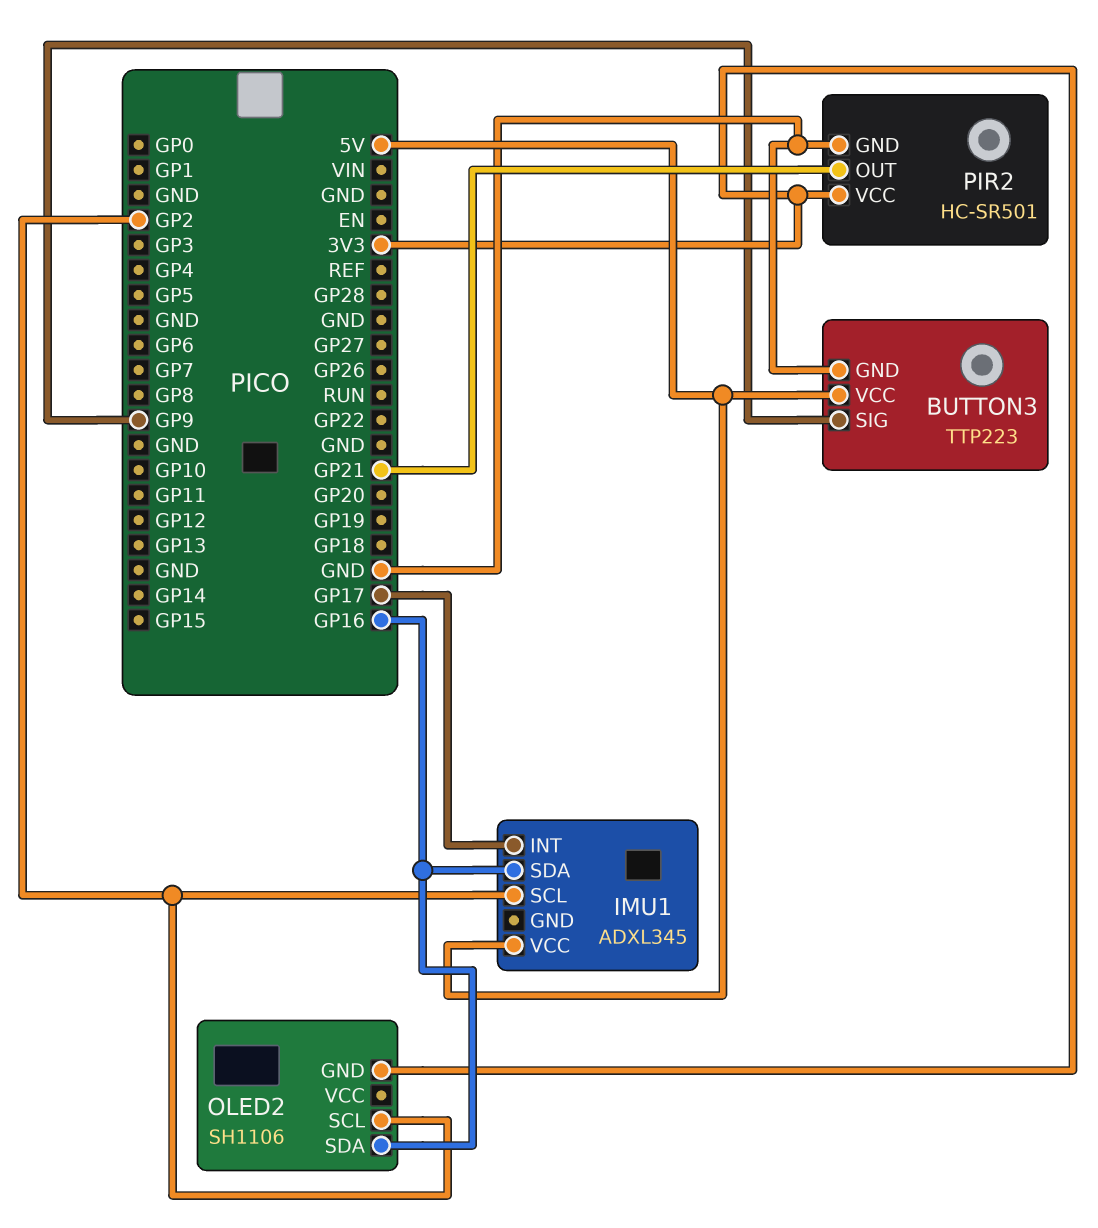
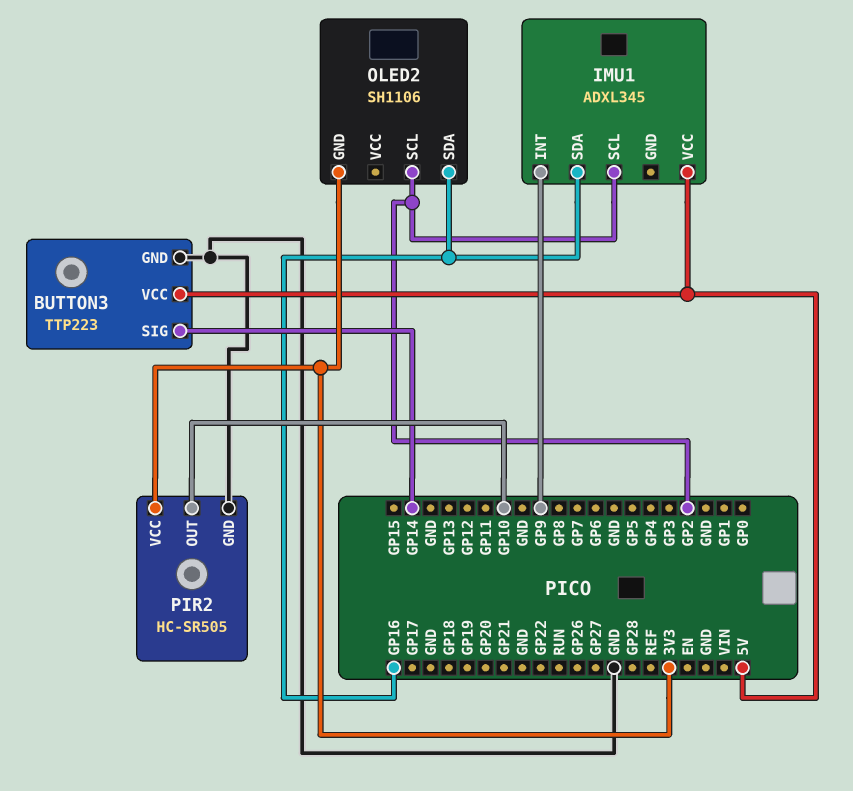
BUTTON3 pin SIG: GP9 -> GP14
IMU1 pin INT: GP17 -> GP9
PIR2: HC-SR501 -> HC-SR505
PIR2 pin OUT: GP21 -> GP10

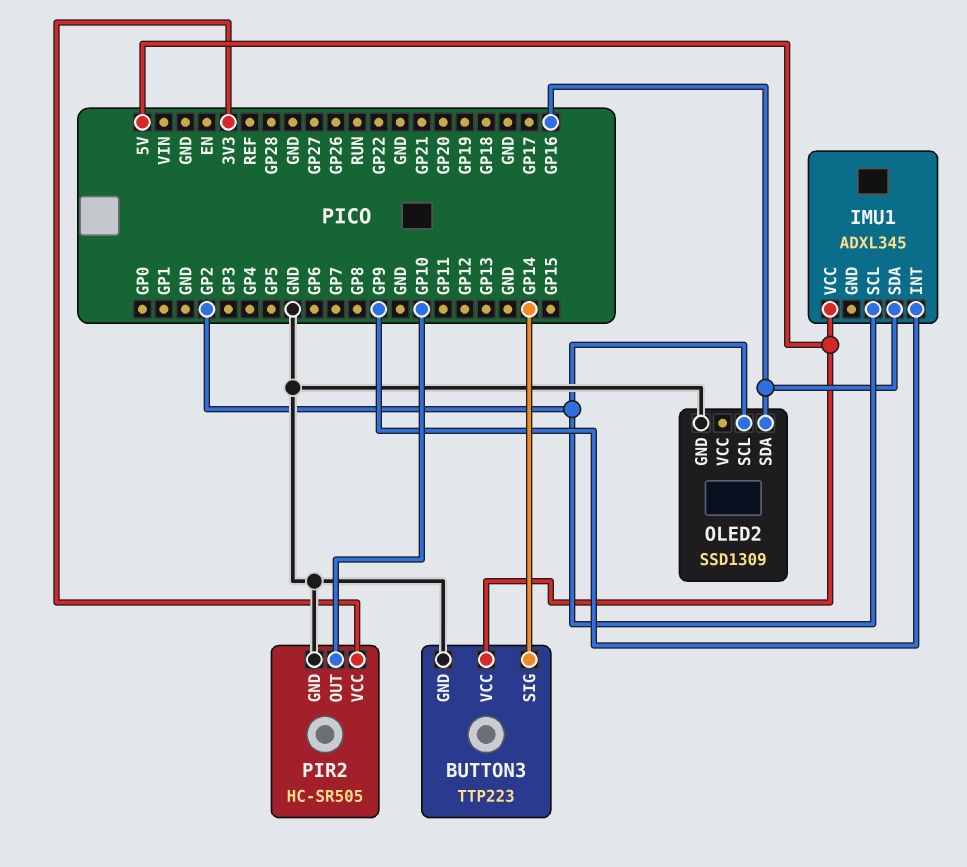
OLED2: SH1106 -> SSD1309
OLED2 pin GND: 3V3 -> GND

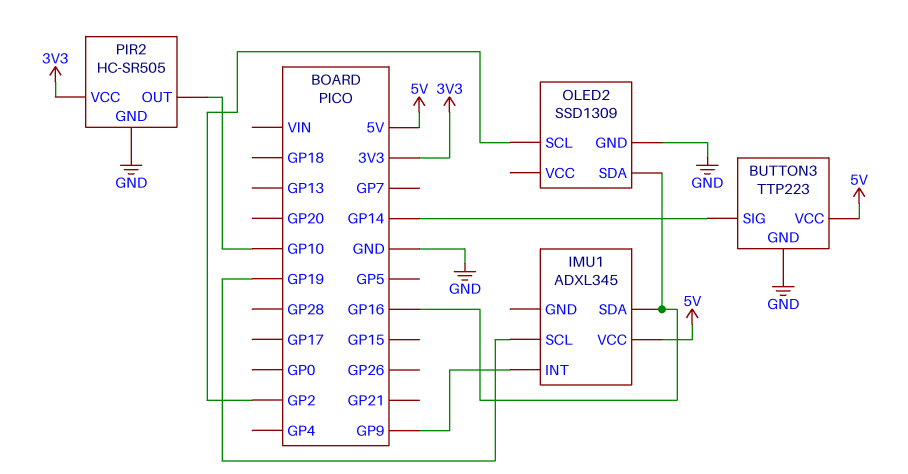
IMU1 pin SCL: GP2 -> GP19

